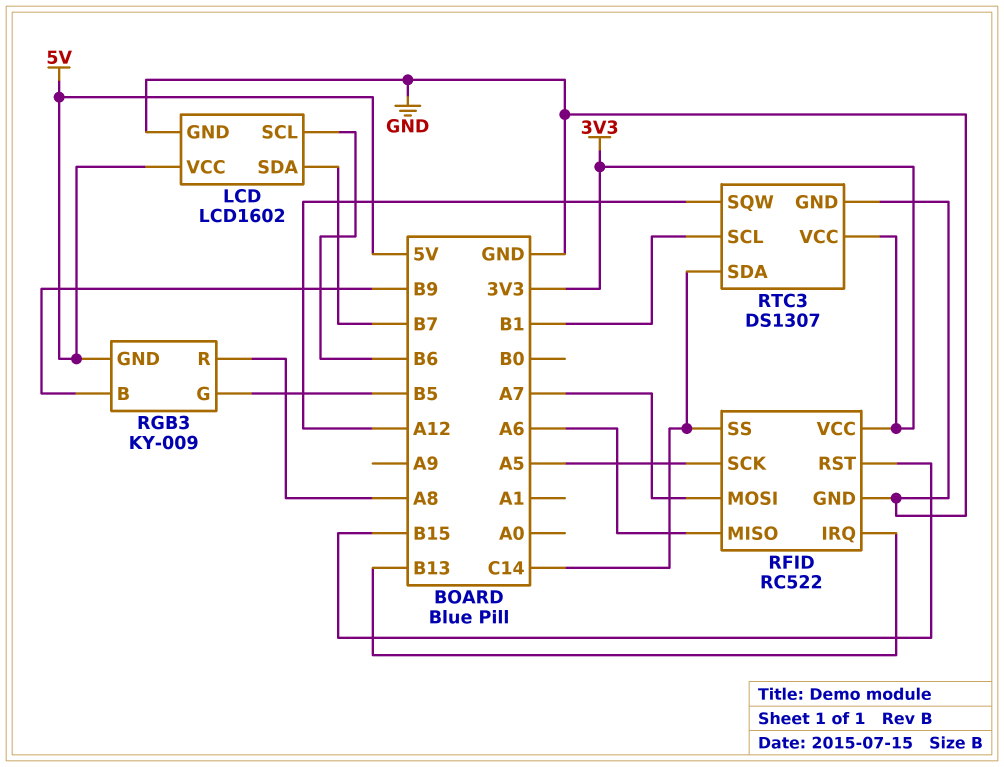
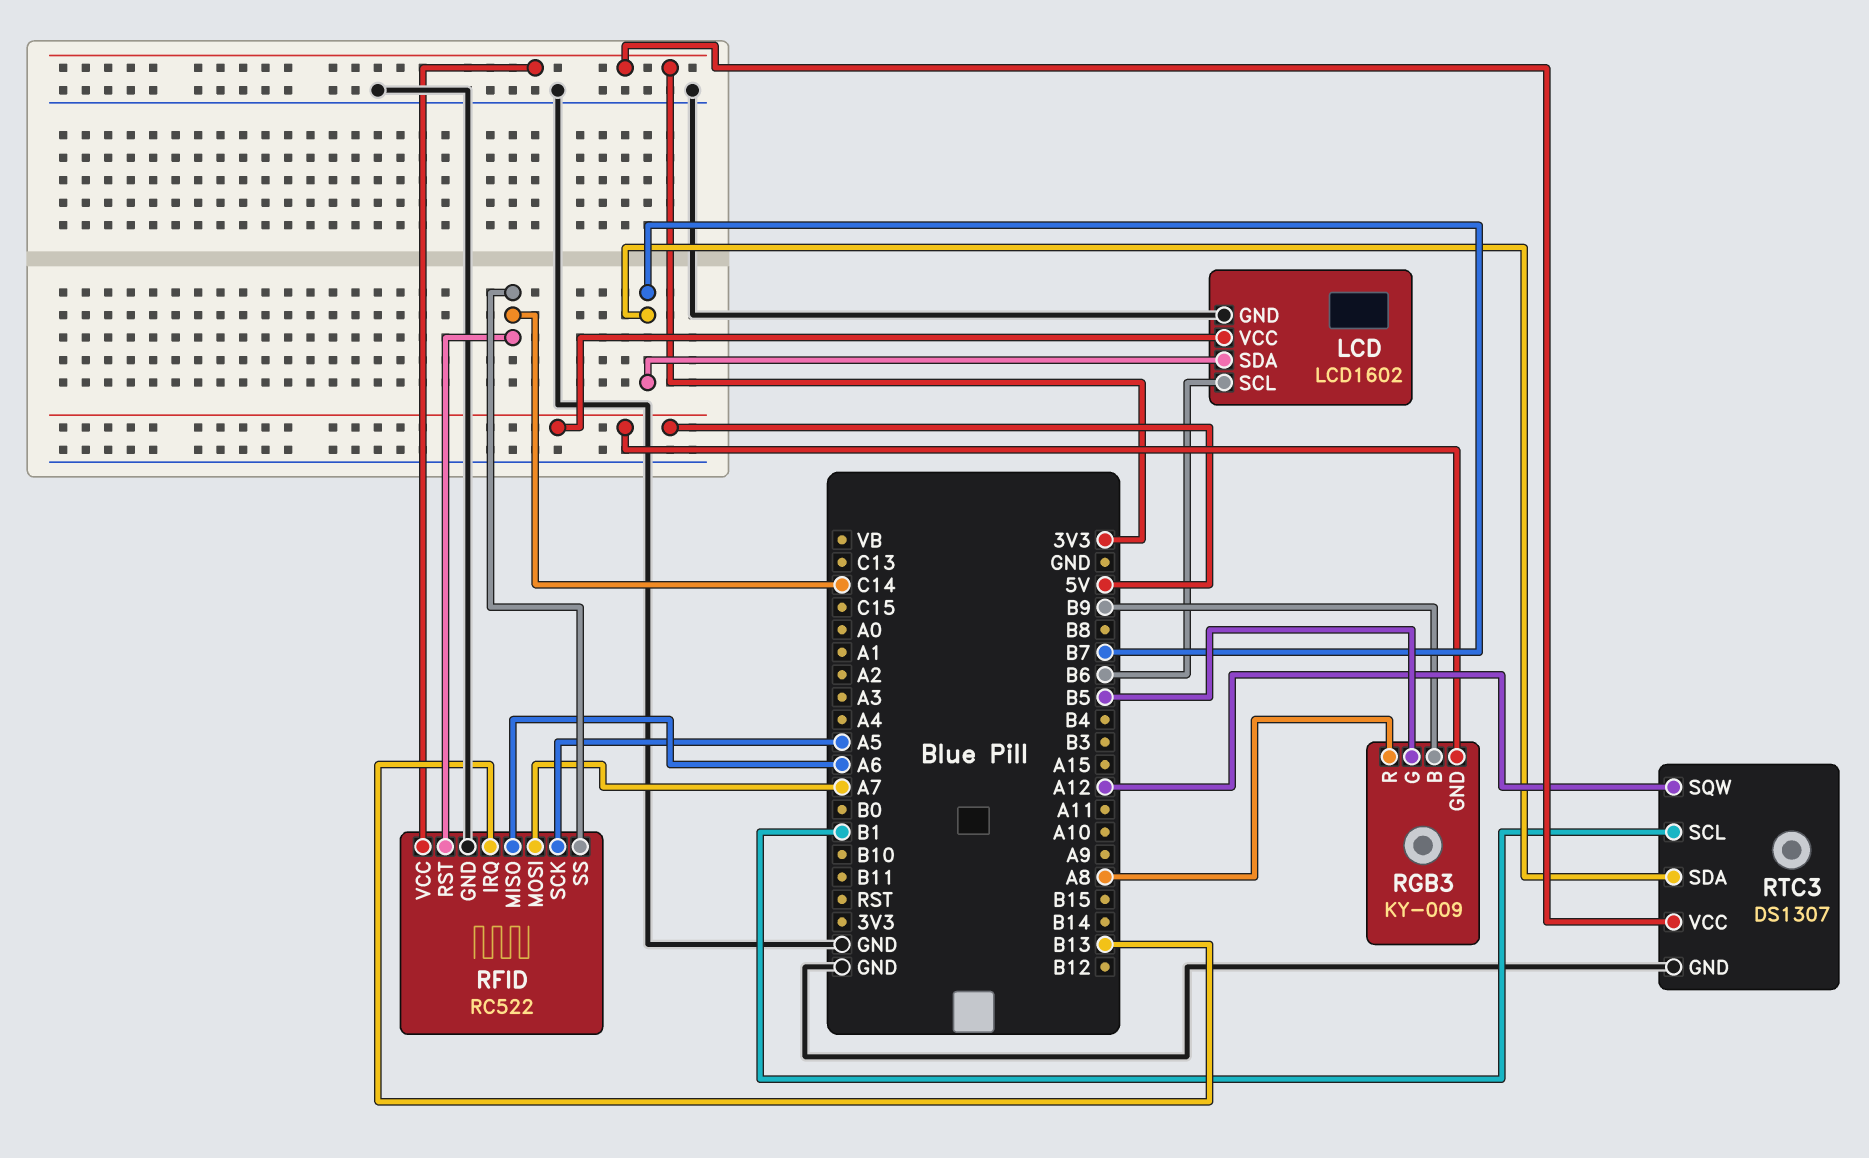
RFID pin RST: B15 -> C14
RTC3 pin SDA: C14 -> B7

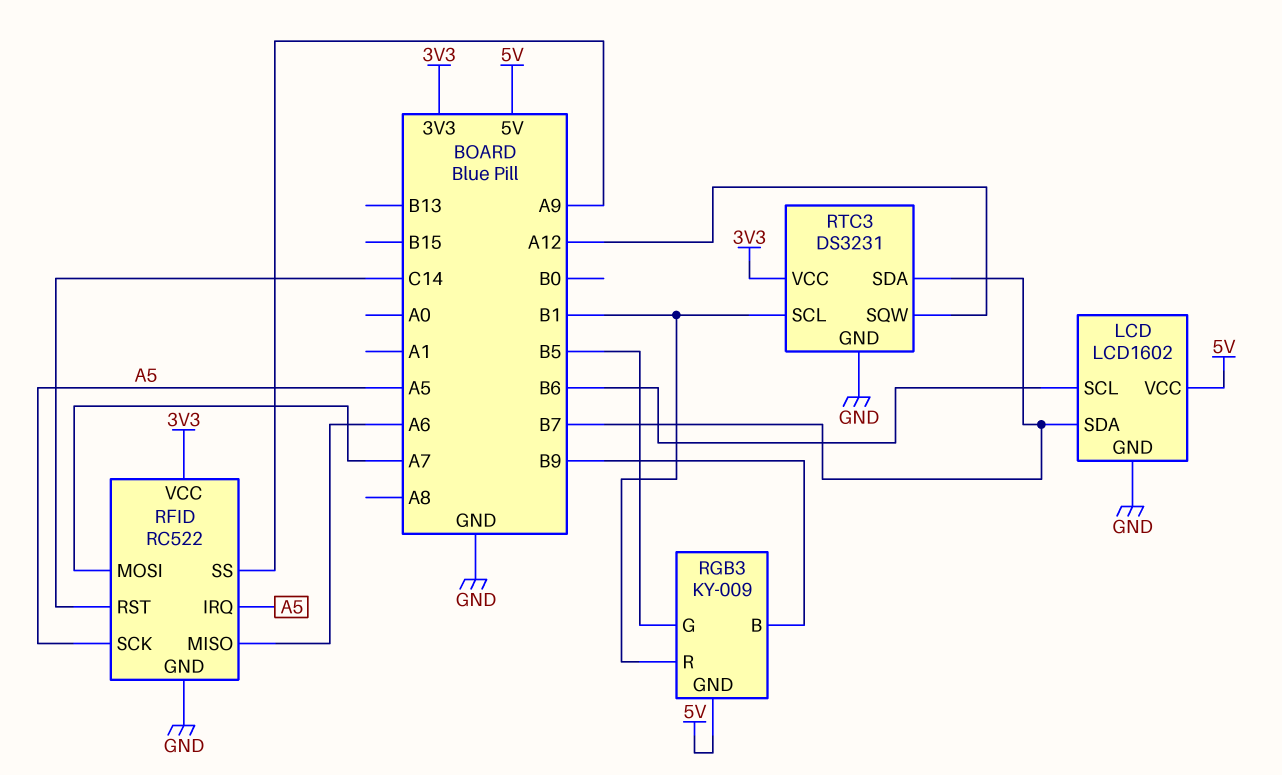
RFID pin IRQ: B13 -> A5
RFID pin SS: C14 -> A9
RGB3 pin R: A8 -> B1
RTC3: DS1307 -> DS3231

